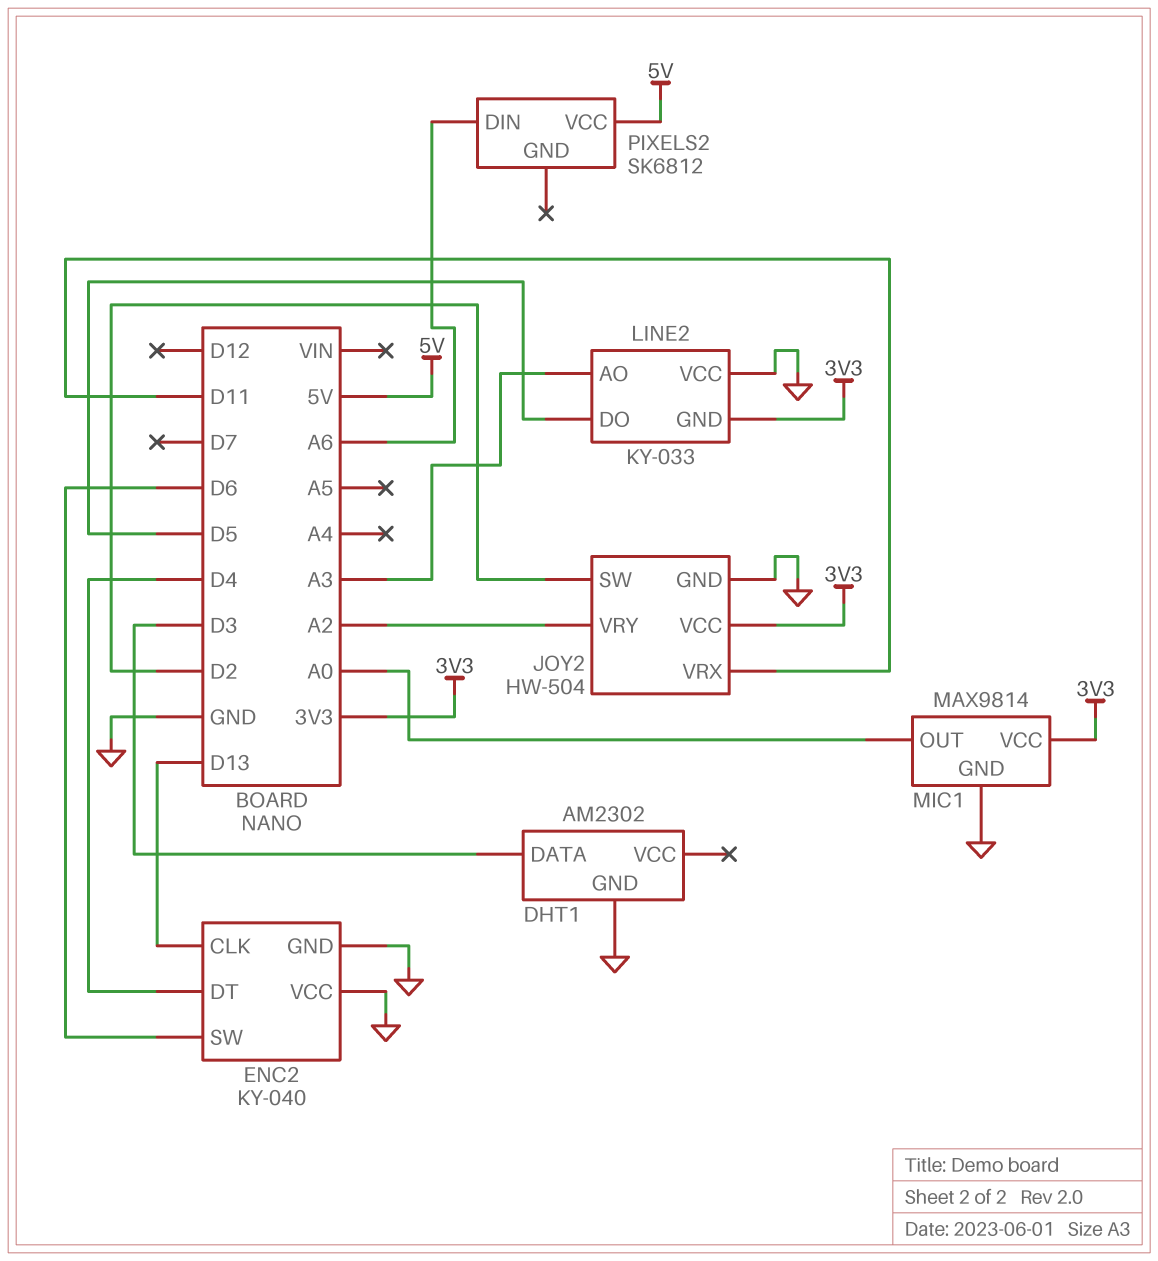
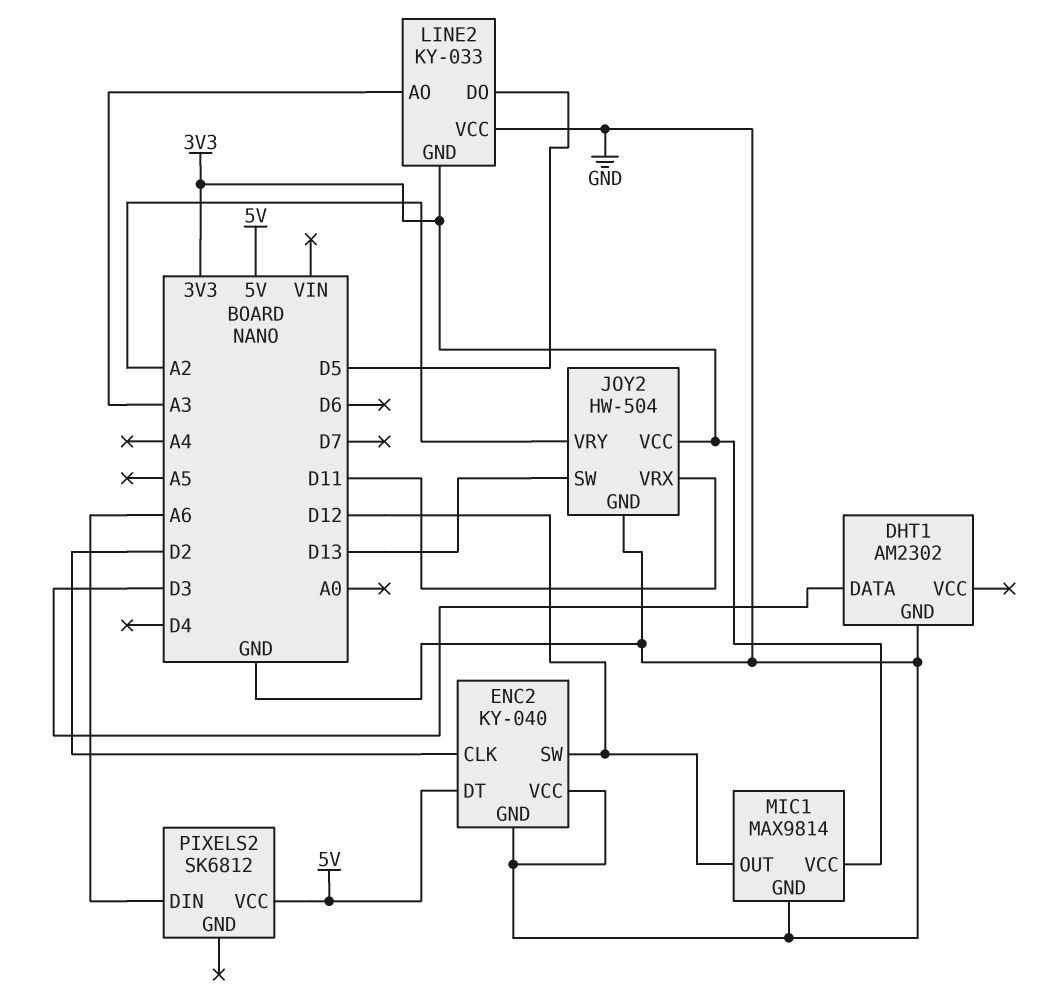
ENC2 pin CLK: D13 -> D2
ENC2 pin DT: D4 -> 5V
ENC2 pin SW: D6 -> D12
JOY2 pin SW: D2 -> D13
MIC1 pin OUT: A0 -> D12

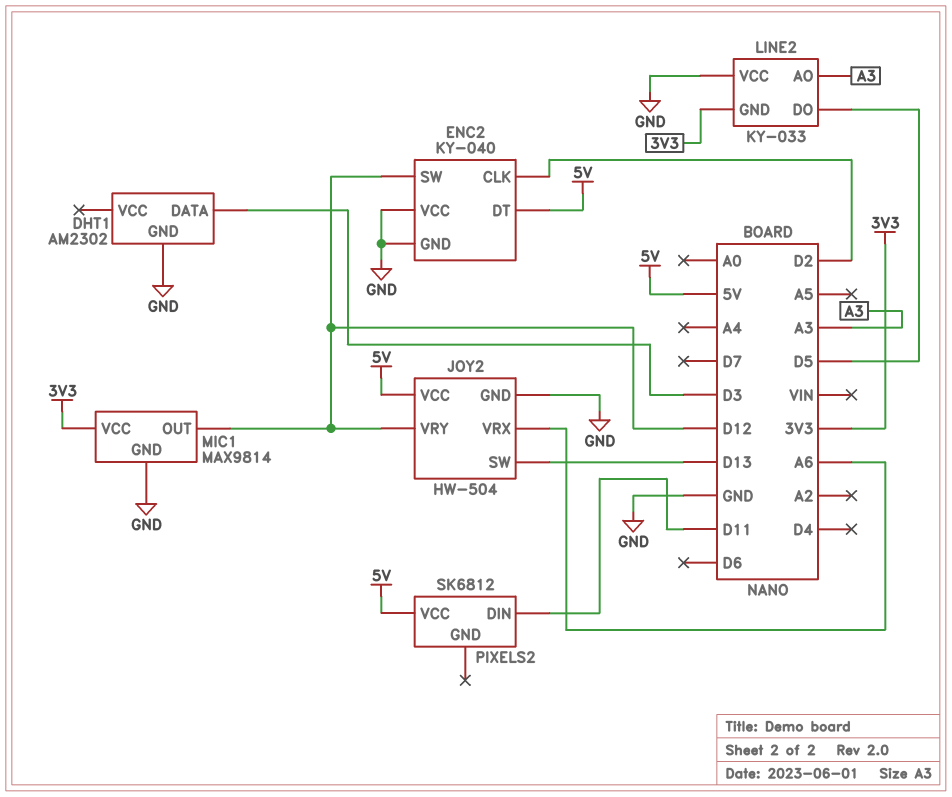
JOY2 pin VCC: 3V3 -> 5V
JOY2 pin VRX: D11 -> A6
JOY2 pin VRY: A2 -> D12
PIXELS2 pin DIN: A6 -> D11

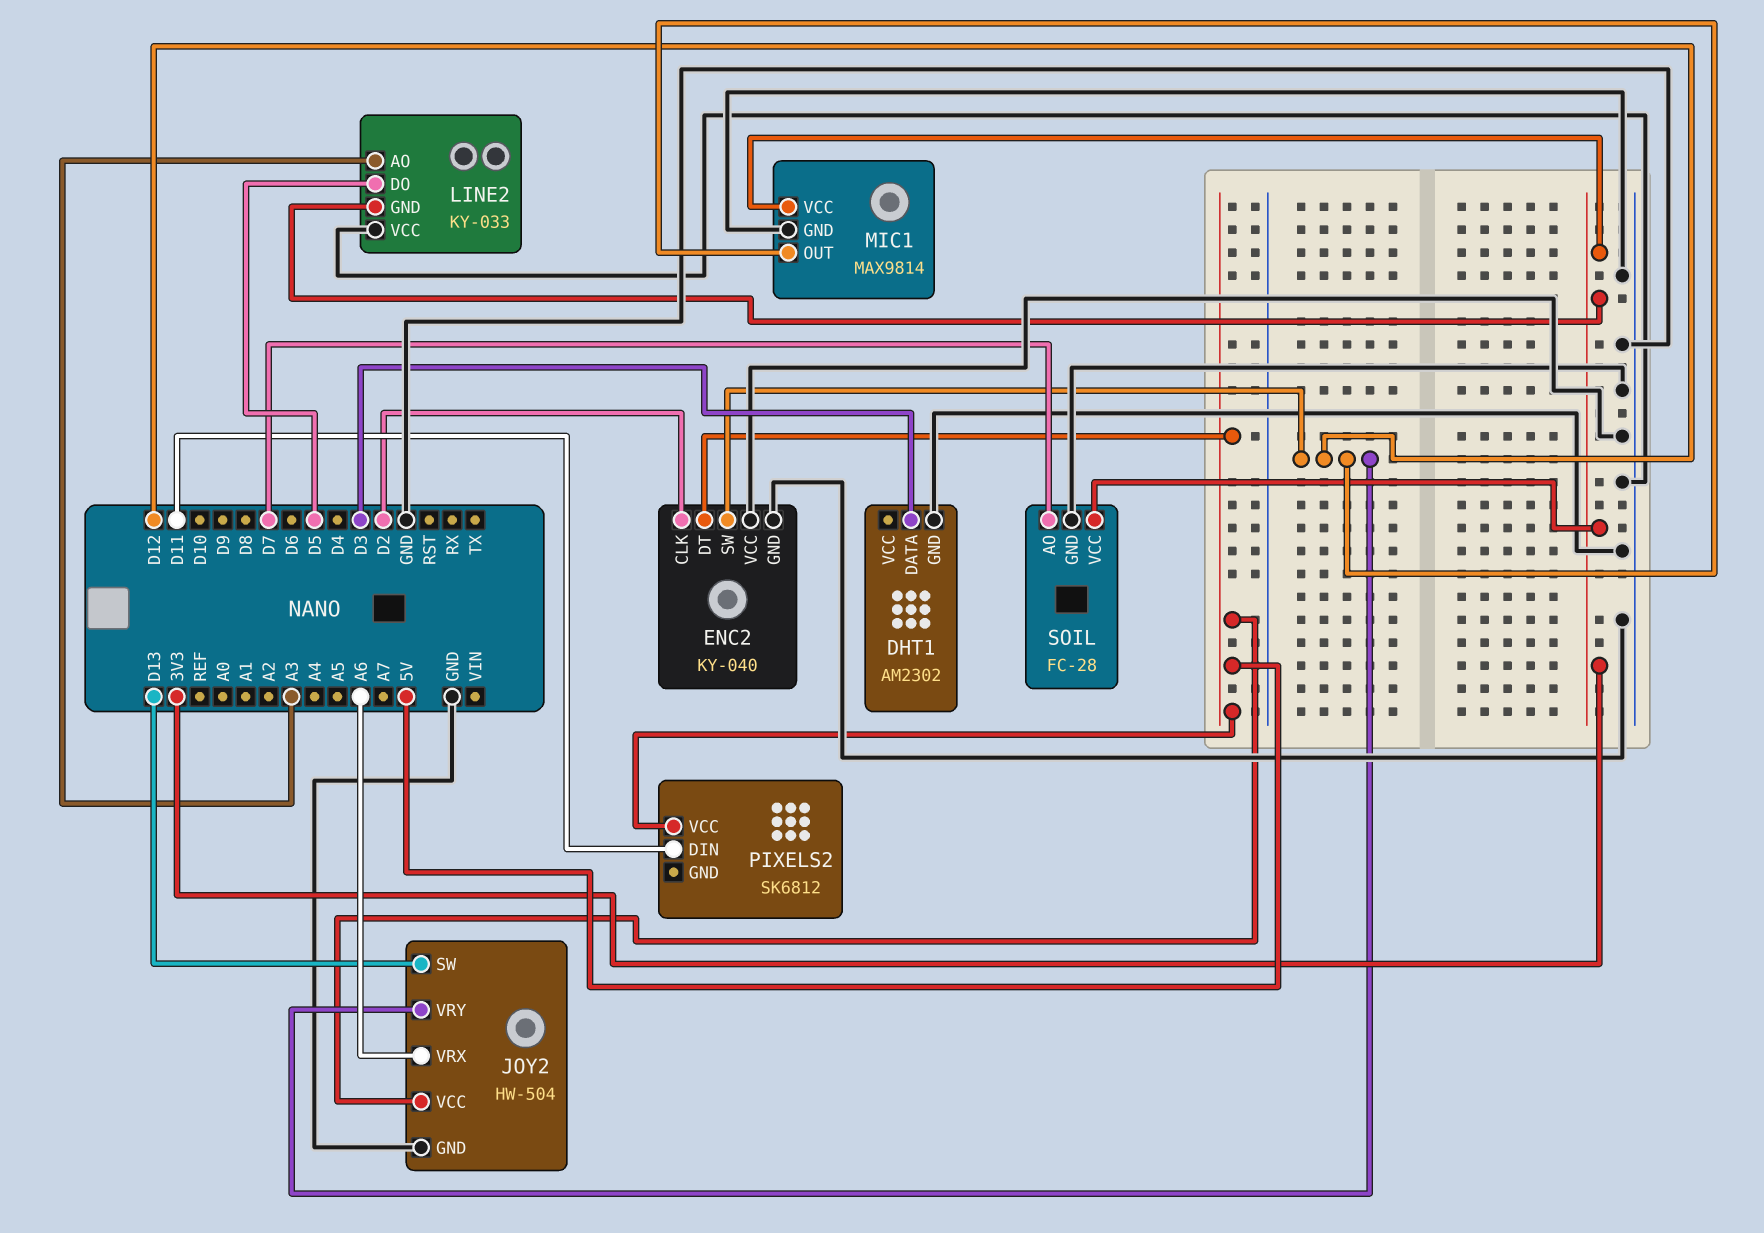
SOIL: none -> FC-28
SOIL pin AO: none -> D7
SOIL pin GND: none -> GND
SOIL pin VCC: none -> 3V3

